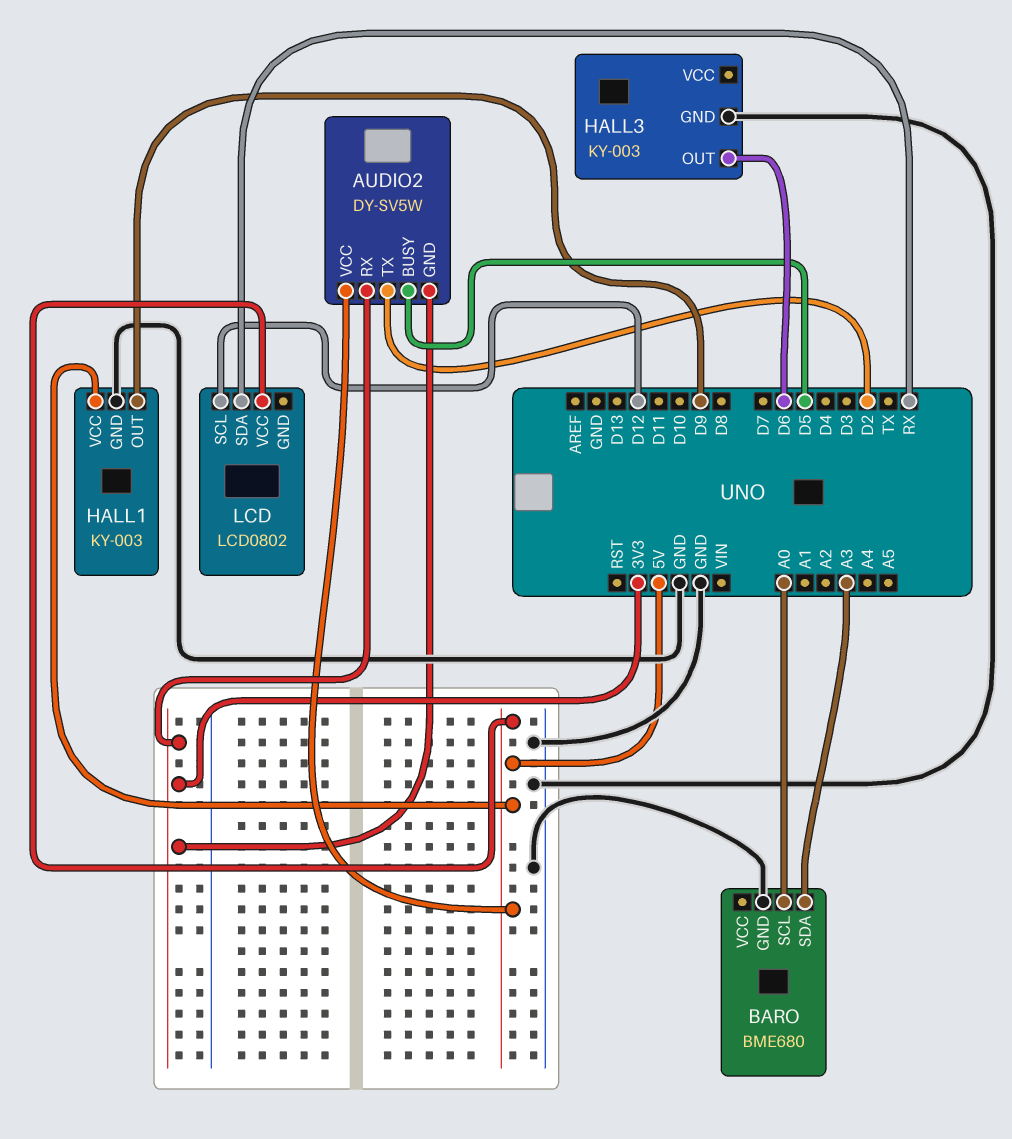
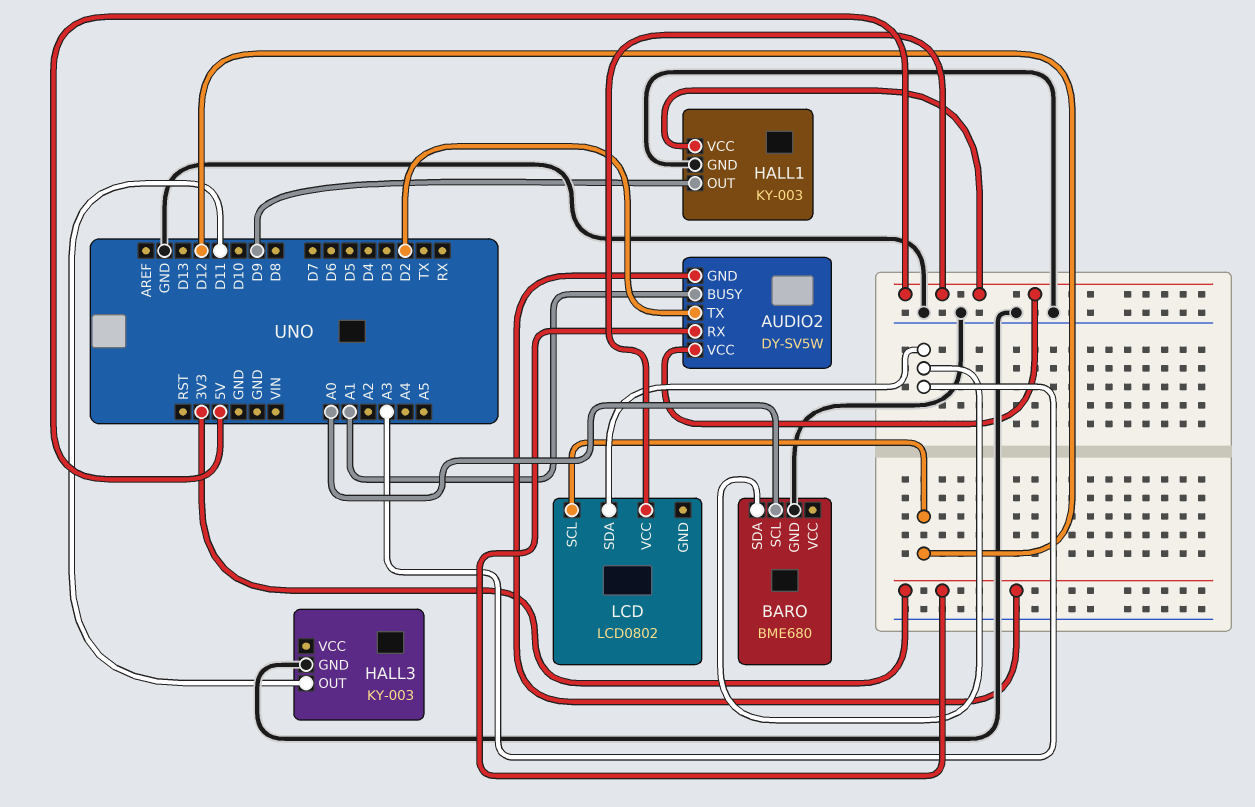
AUDIO2 pin BUSY: D5 -> A1
HALL3 pin OUT: D6 -> D11
LCD pin SDA: RX -> A3

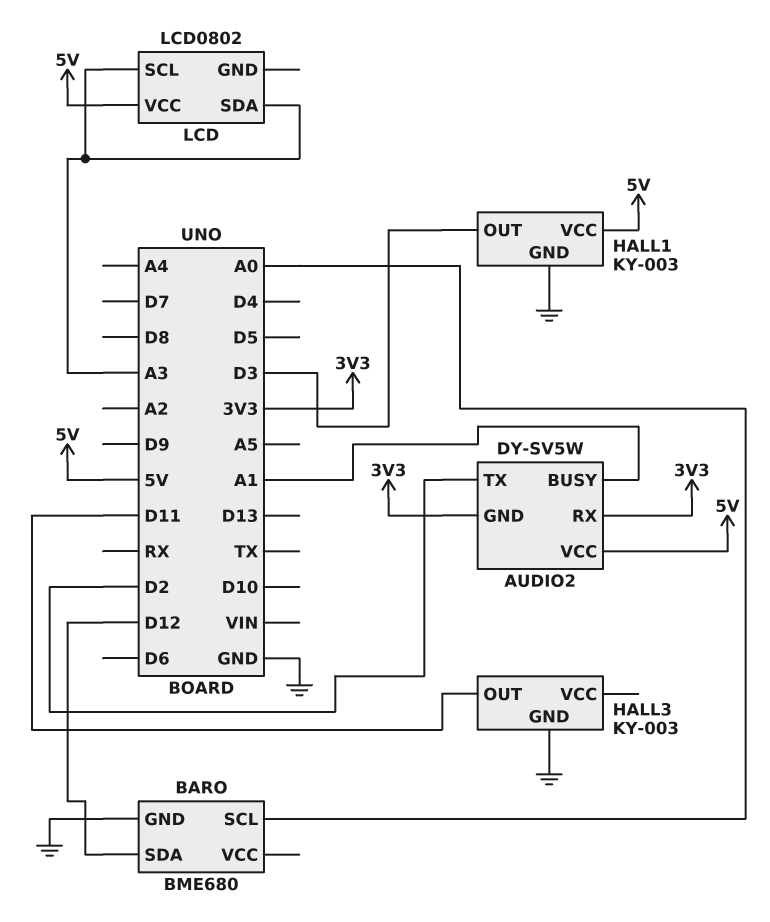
BARO pin SDA: A3 -> D12
HALL1 pin OUT: D9 -> D3
LCD pin SCL: D12 -> A3

